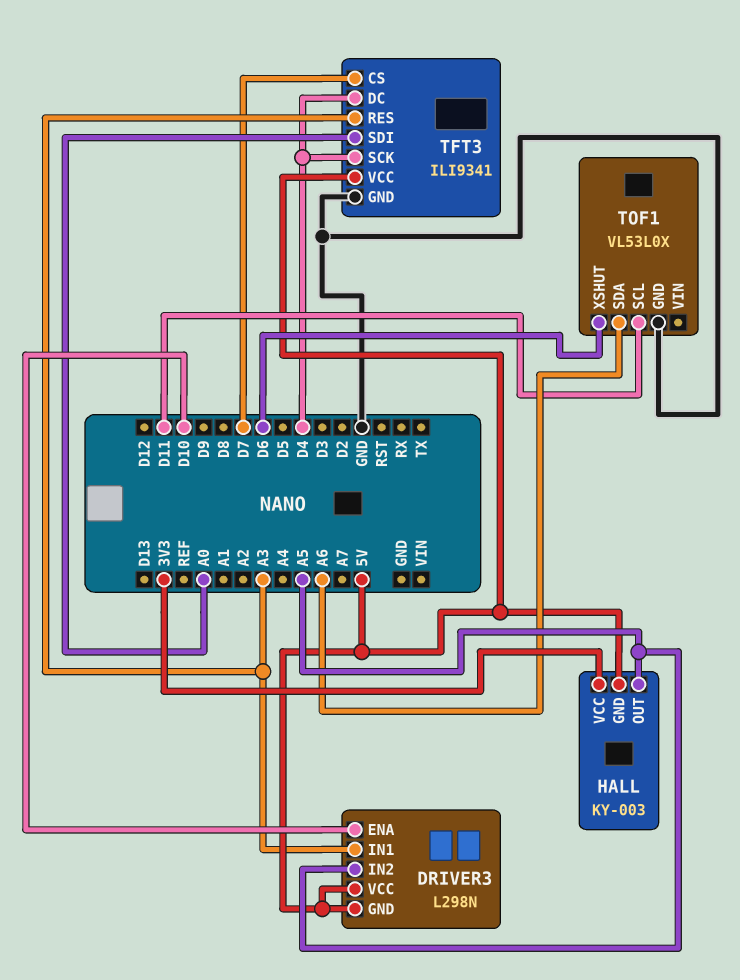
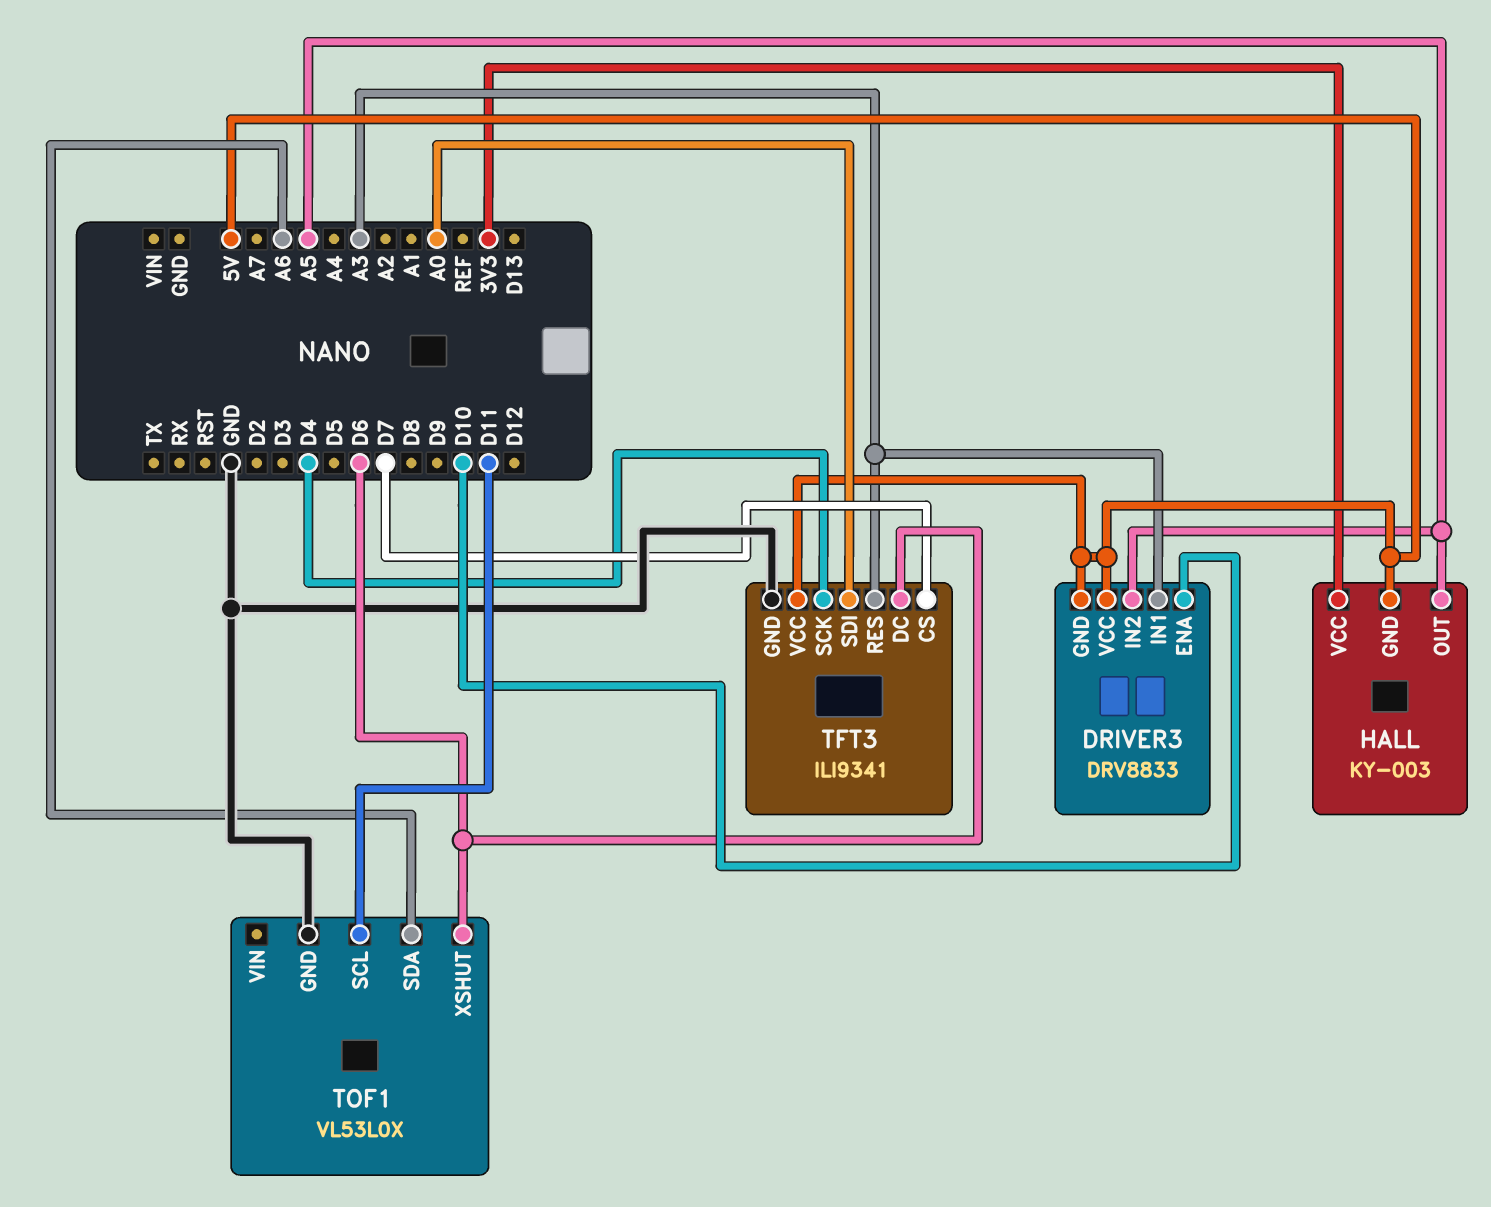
DRIVER3: L298N -> DRV8833
TFT3 pin DC: D4 -> D6

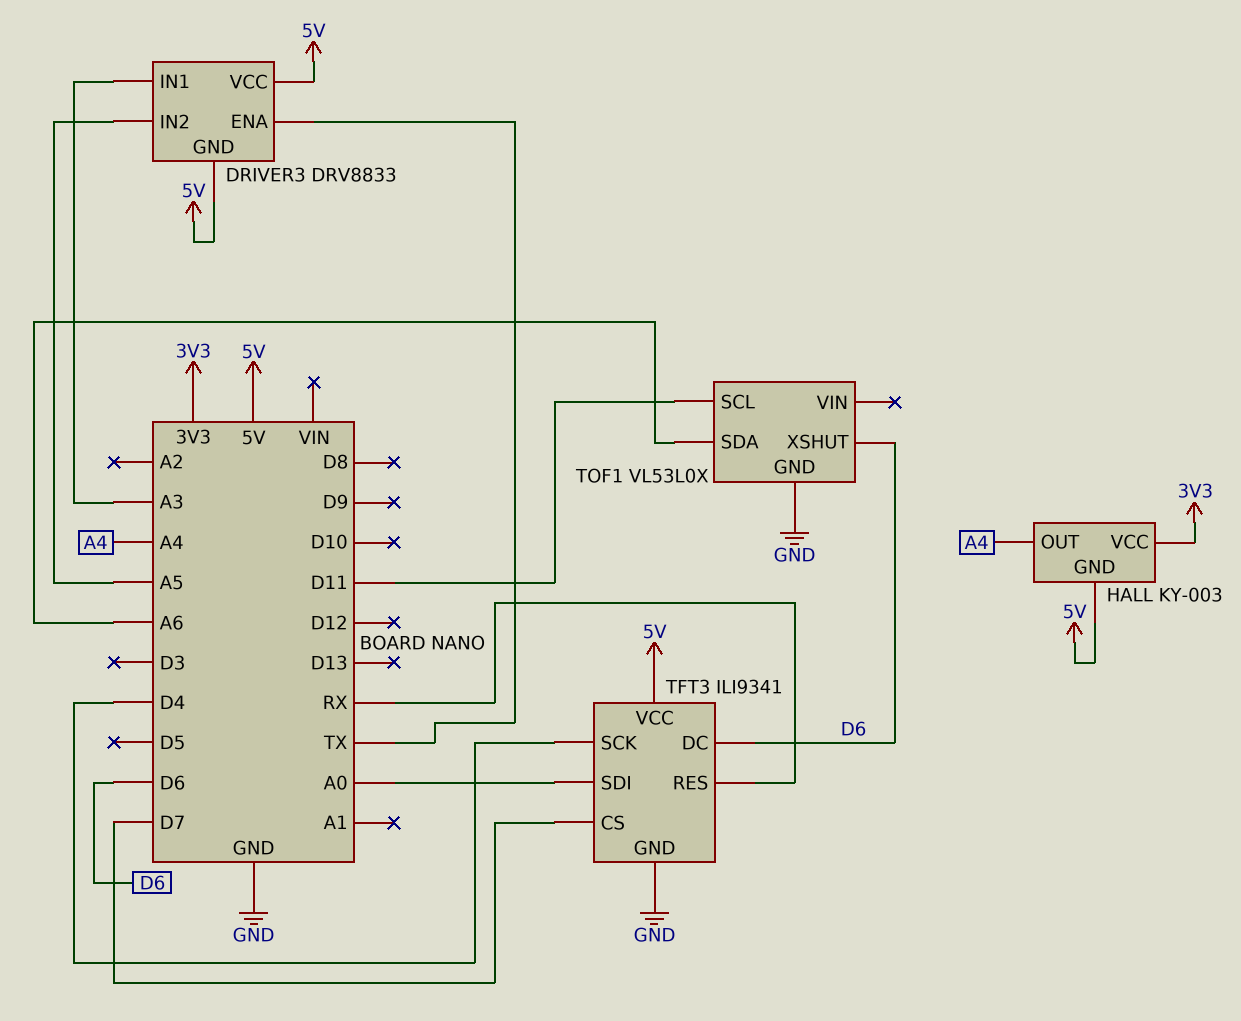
DRIVER3 pin ENA: D10 -> TX
HALL pin OUT: A5 -> A4
TFT3 pin RES: A3 -> RX

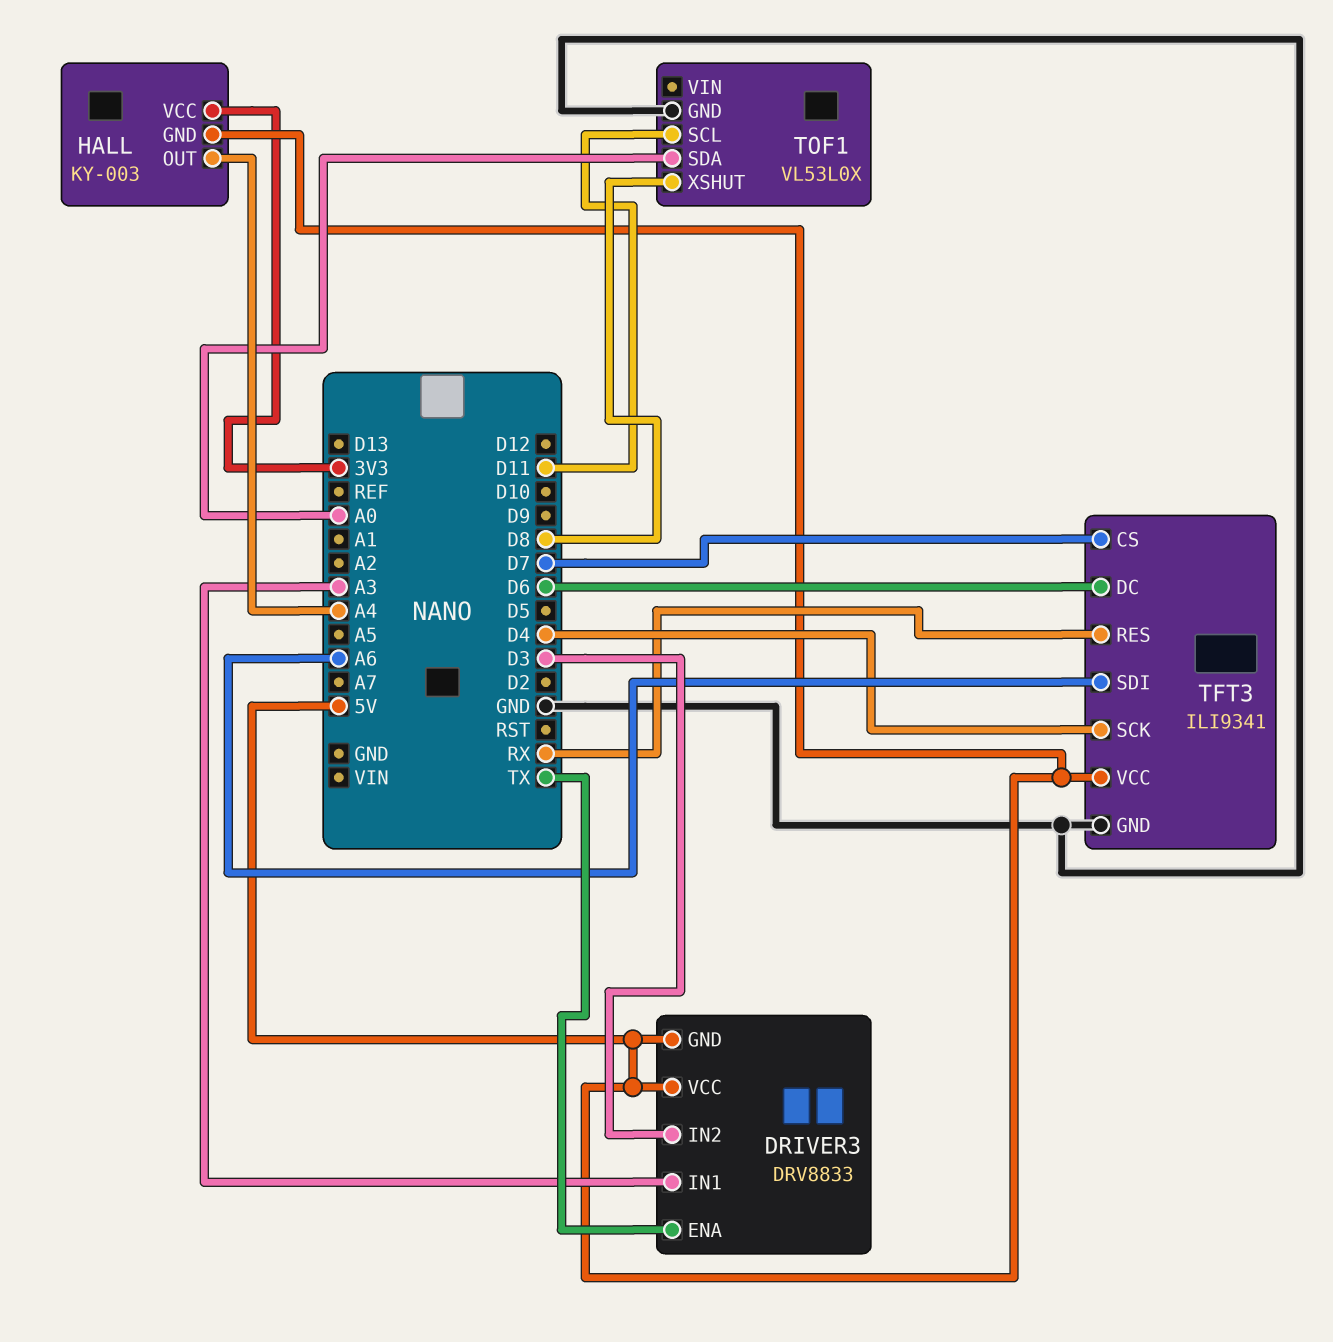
DRIVER3 pin IN2: A5 -> D3
TFT3 pin SDI: A0 -> A6
TOF1 pin SDA: A6 -> A0
TOF1 pin XSHUT: D6 -> D8

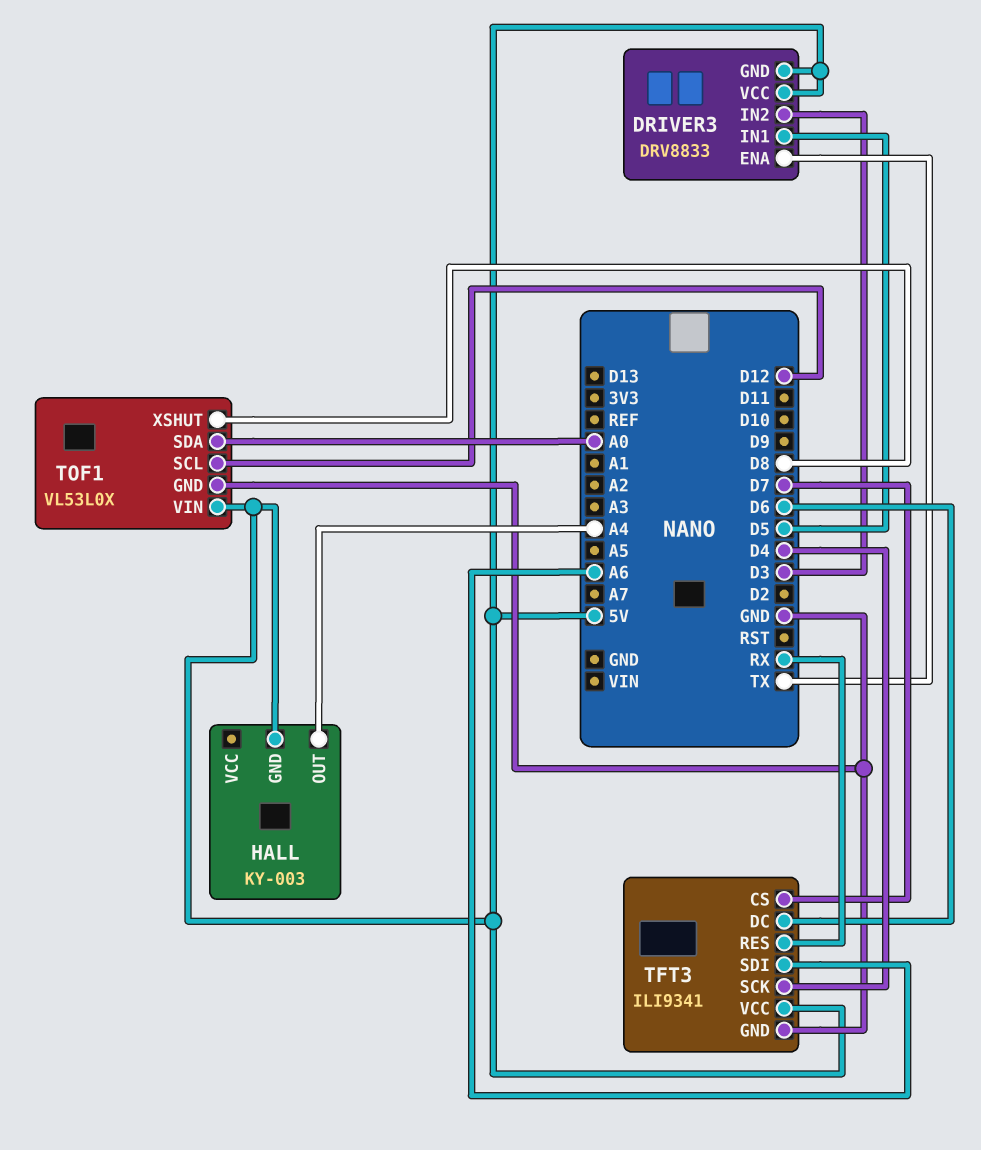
DRIVER3 pin IN1: A3 -> D5
HALL pin VCC: 3V3 -> none
TOF1 pin SCL: D11 -> D12
TOF1 pin VIN: none -> 5V

